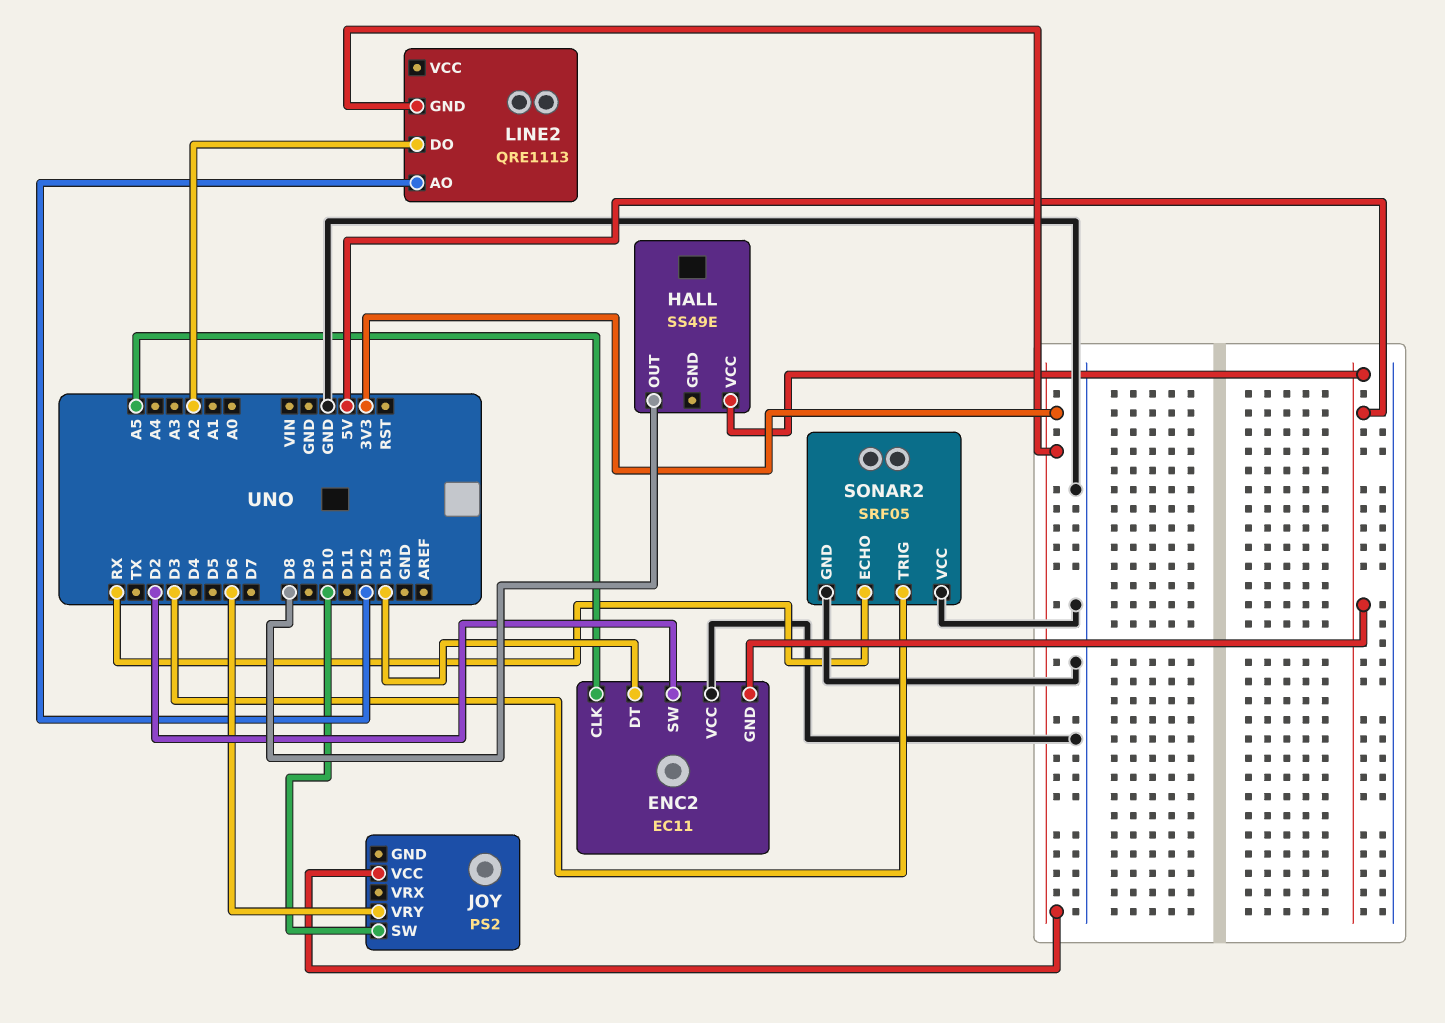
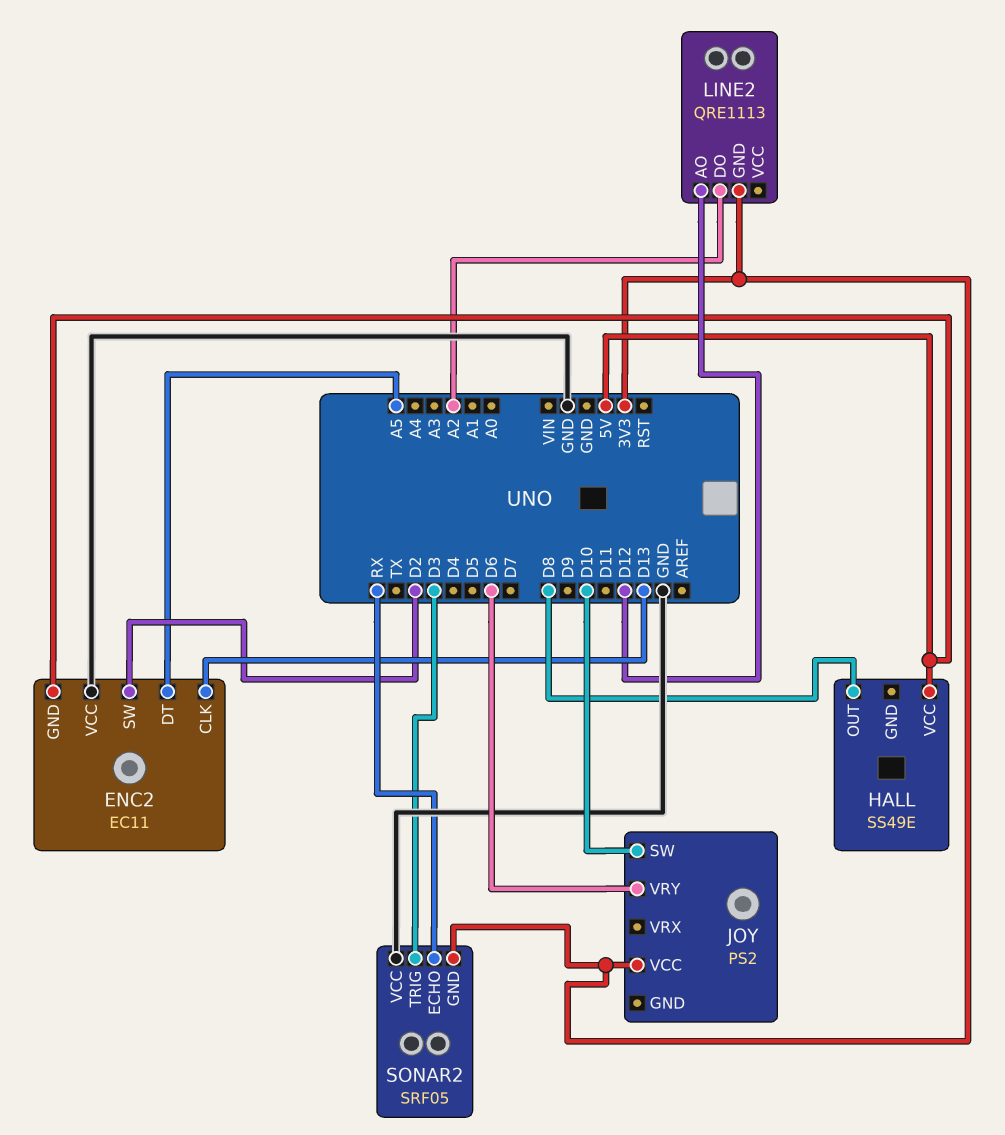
ENC2 pin CLK: A5 -> D13
ENC2 pin DT: D13 -> A5
SONAR2 pin GND: GND -> 3V3

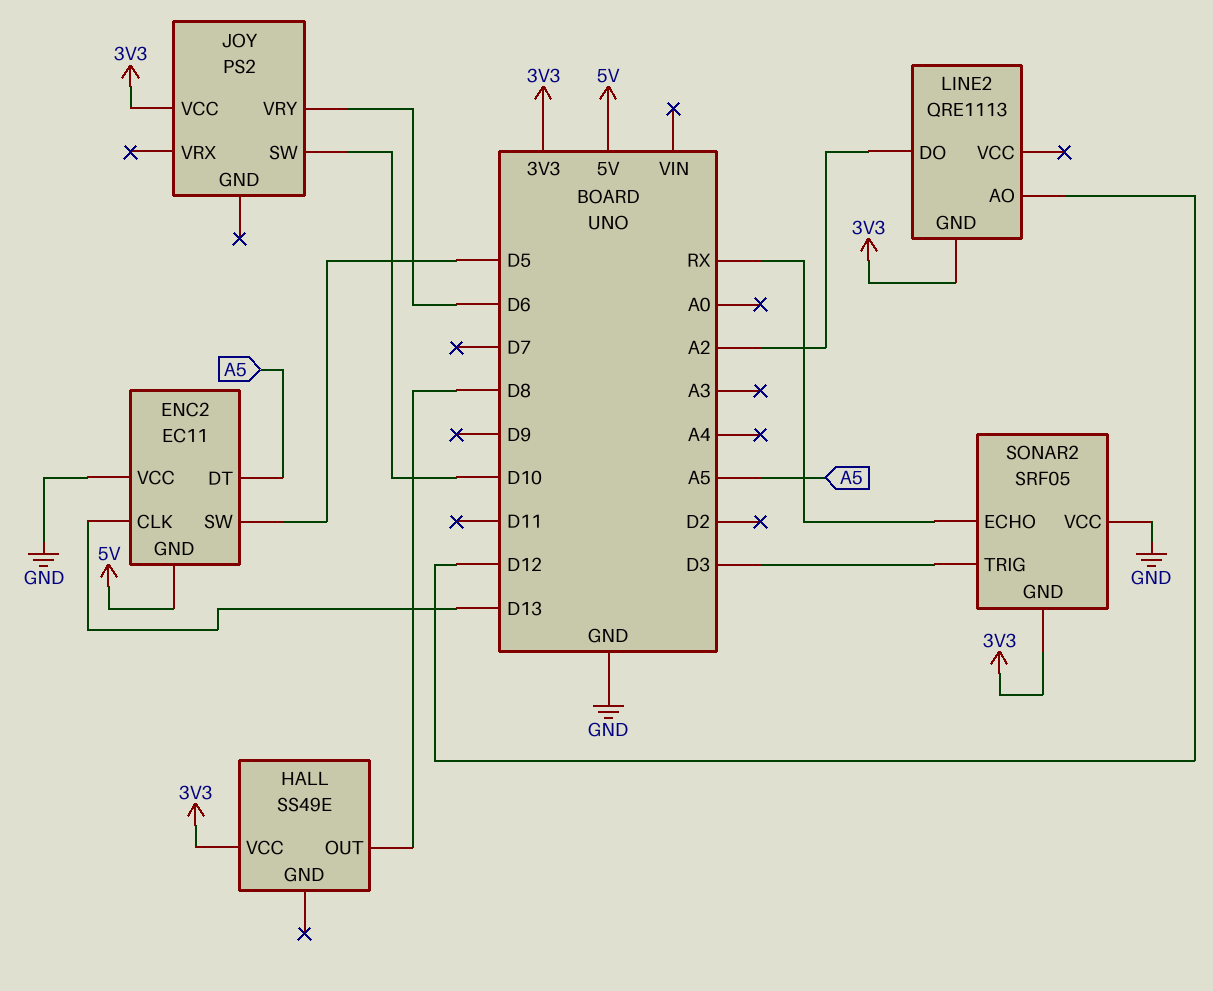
ENC2 pin SW: D2 -> D5
HALL pin VCC: 5V -> 3V3

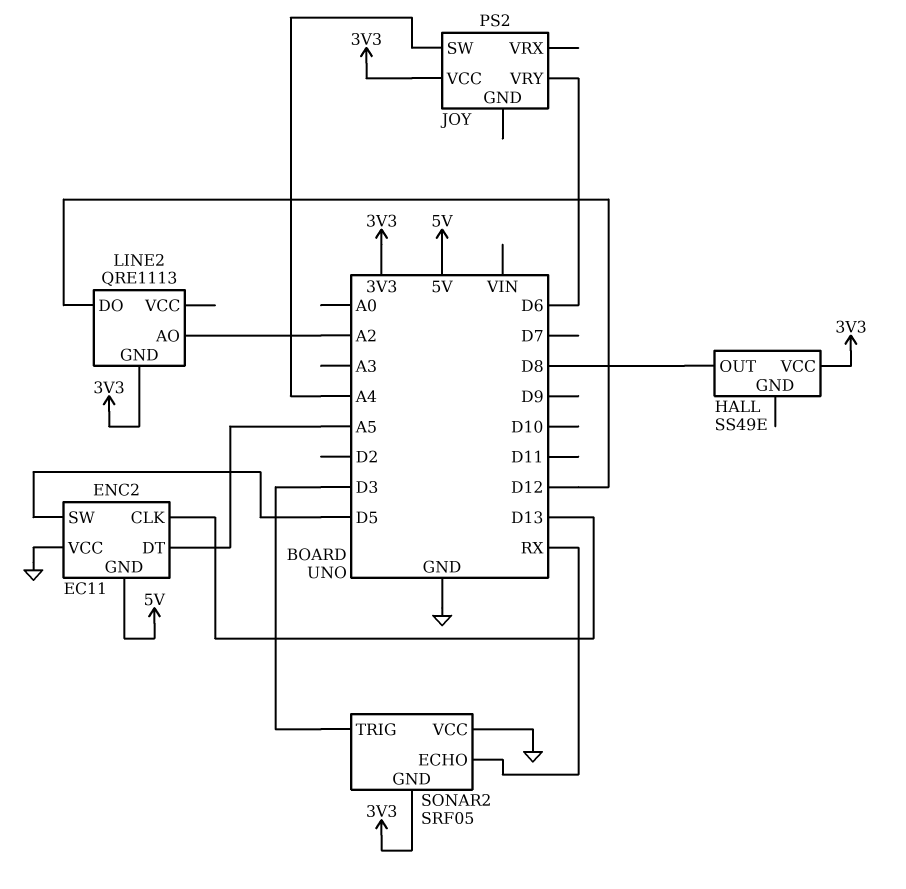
JOY pin SW: D10 -> A4
LINE2 pin AO: D12 -> A2
LINE2 pin DO: A2 -> D12

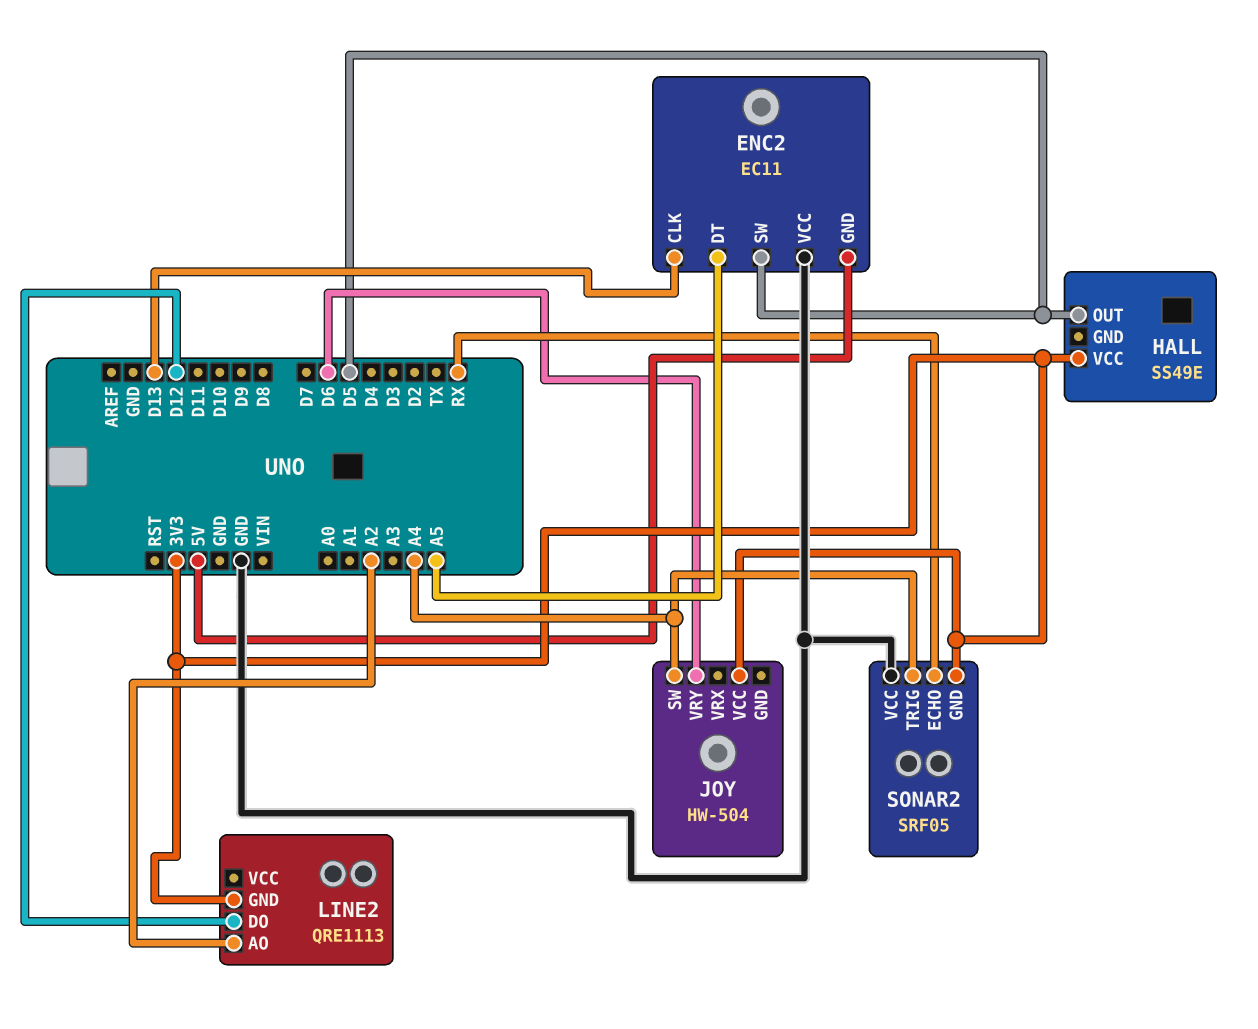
HALL pin OUT: D8 -> D5
JOY: PS2 -> HW-504
SONAR2 pin TRIG: D3 -> A4

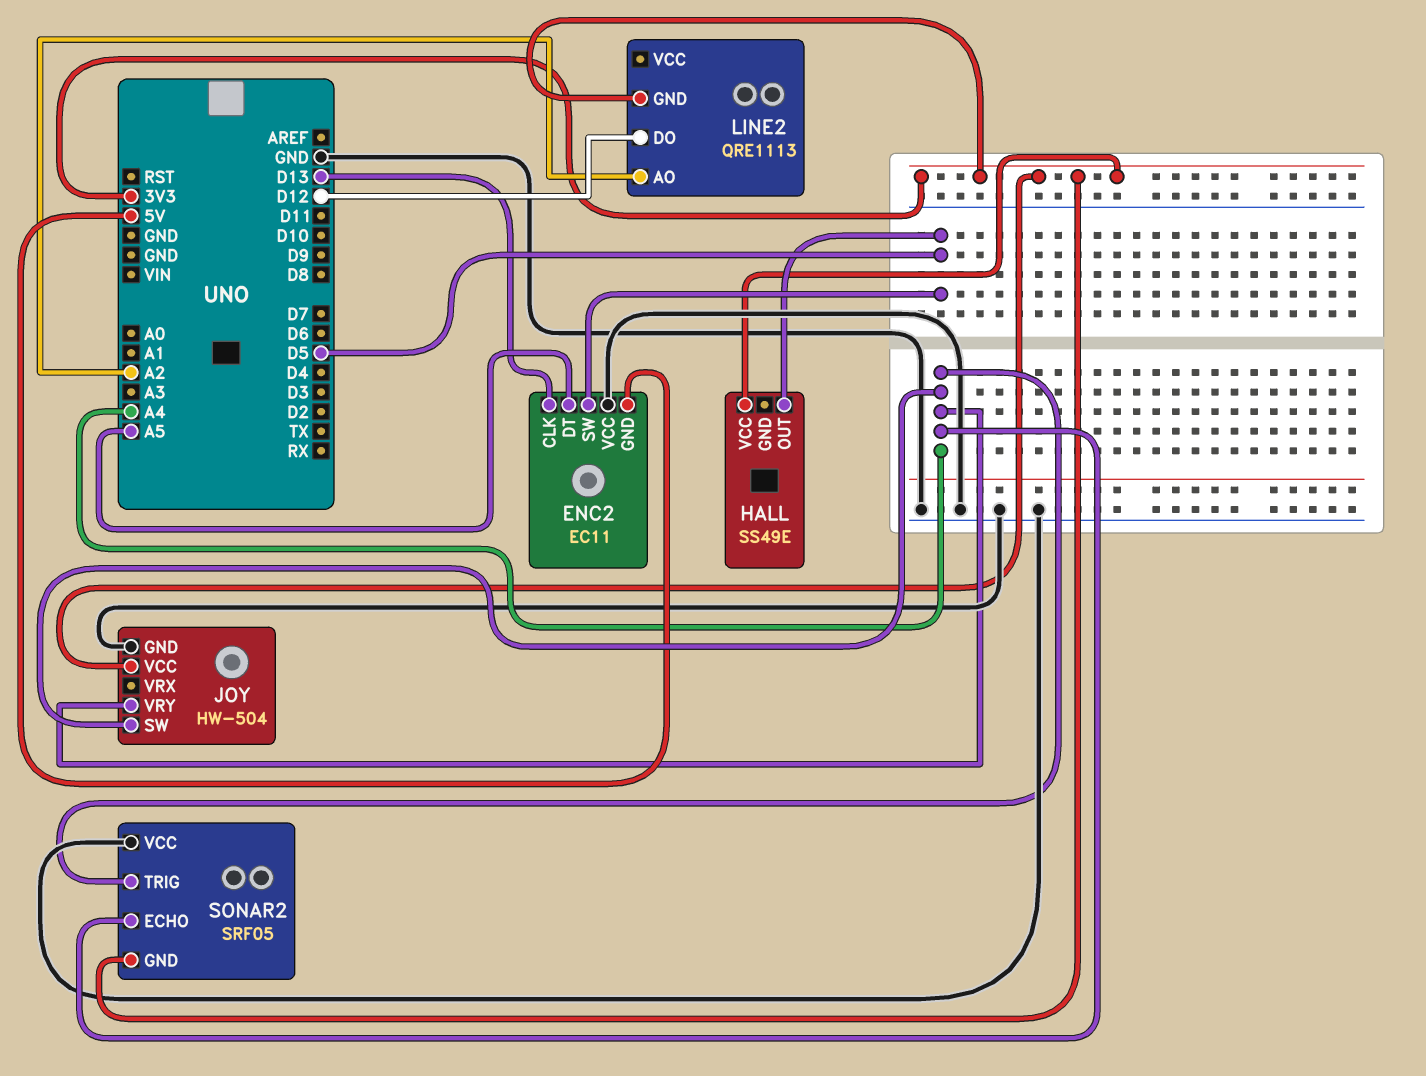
JOY pin GND: none -> GND
JOY pin VRY: D6 -> A4
SONAR2 pin ECHO: RX -> A4

